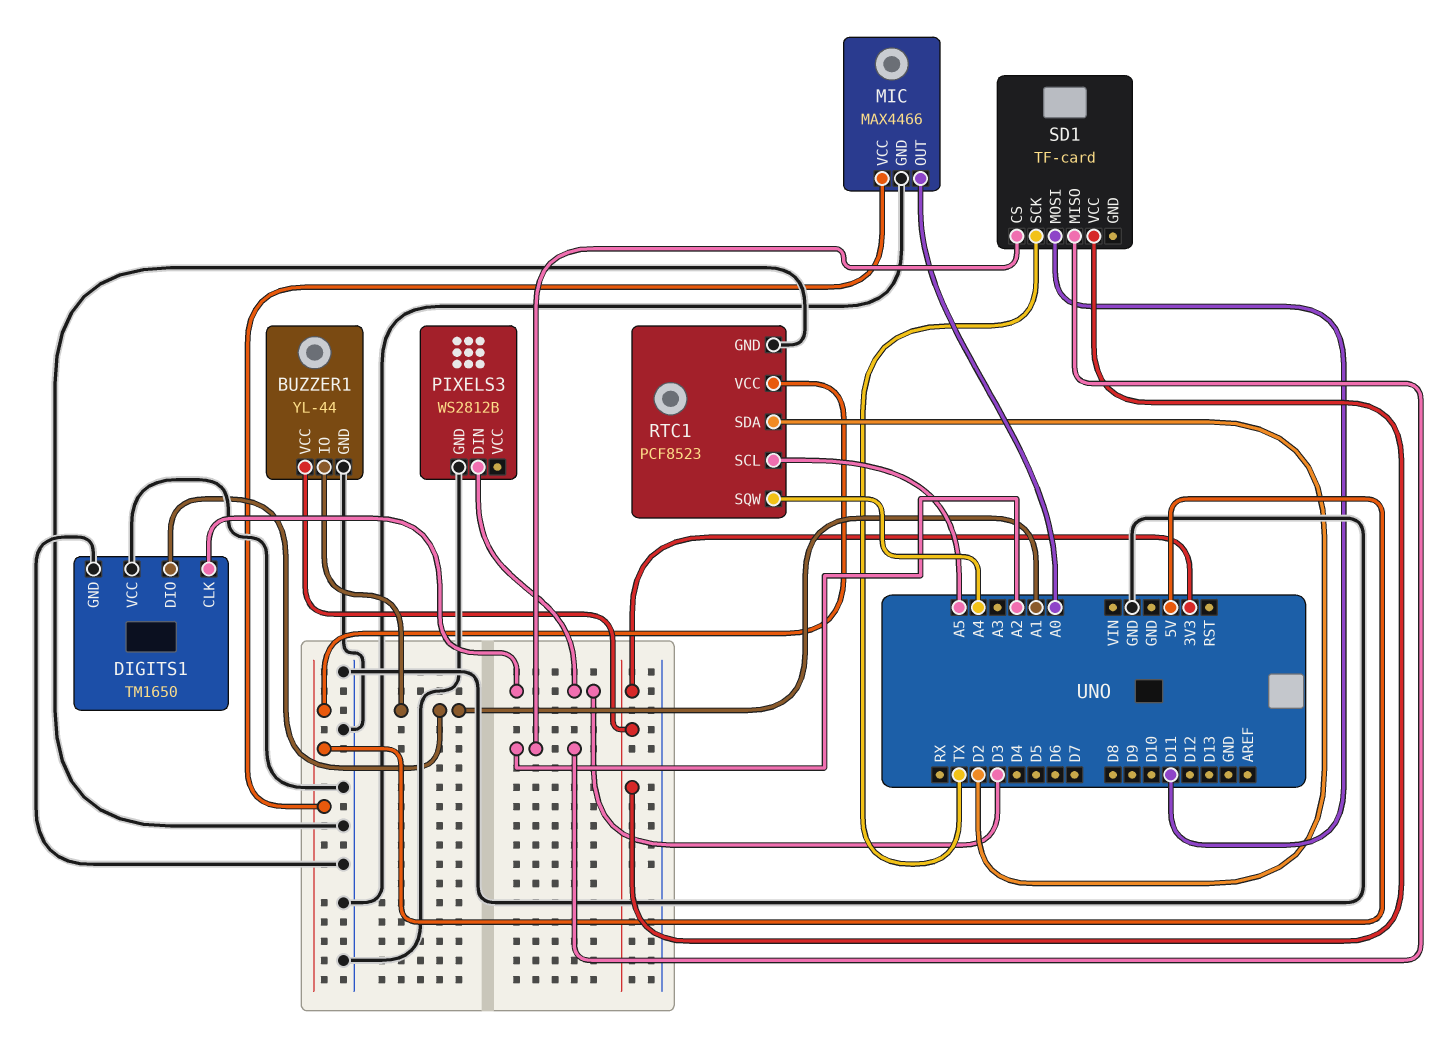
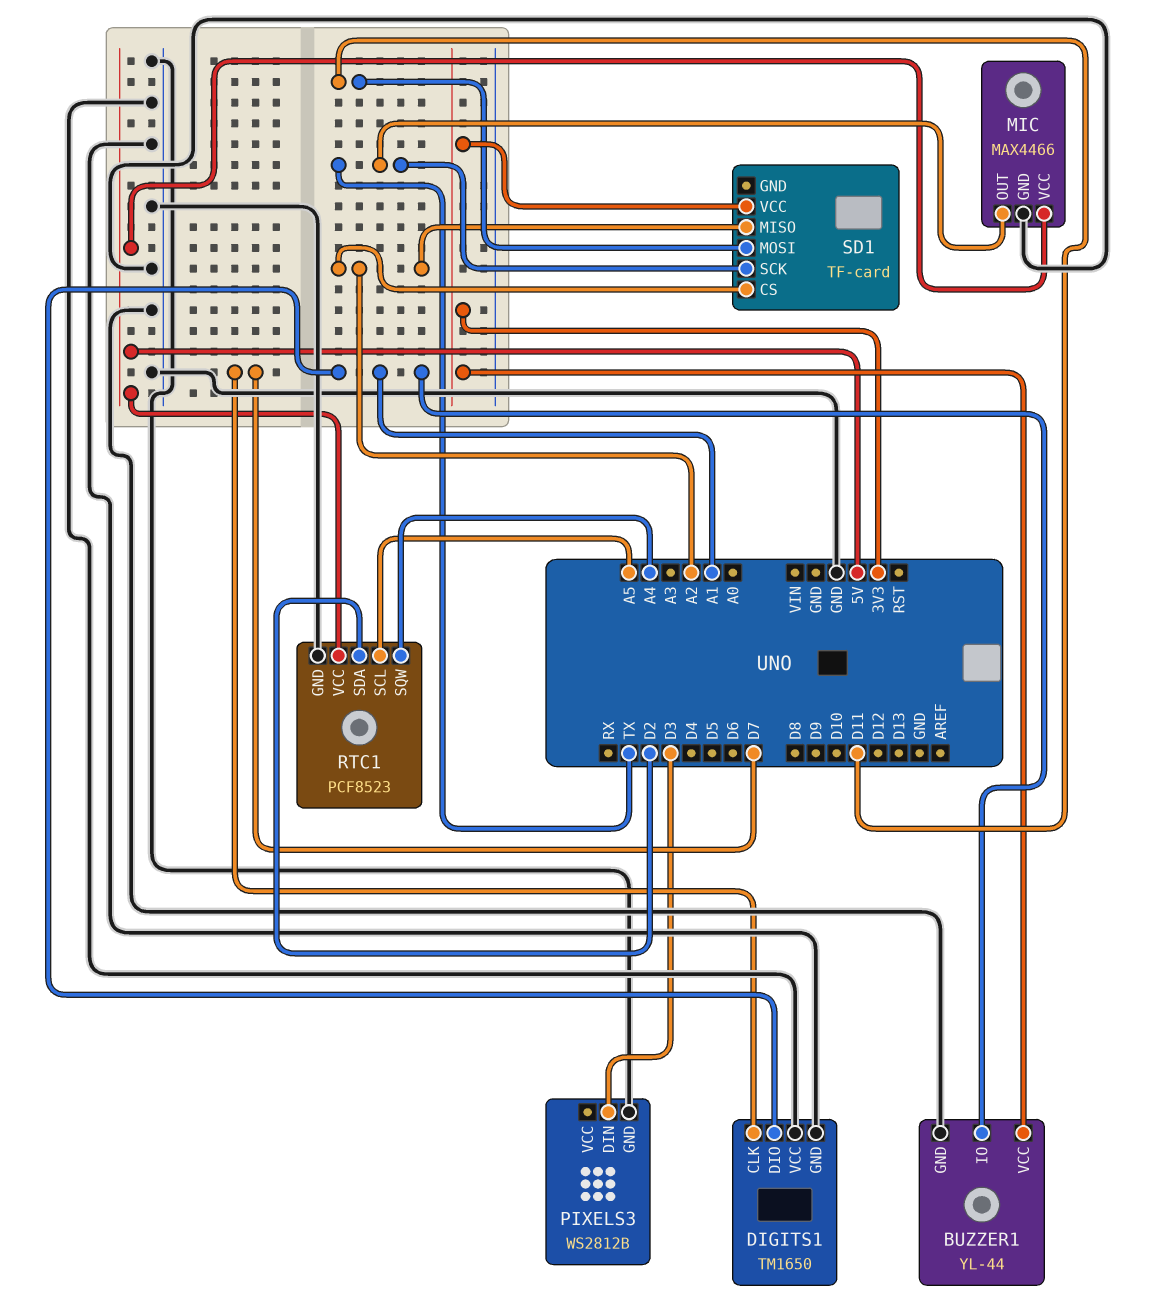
DIGITS1 pin CLK: D3 -> D7
MIC pin OUT: A0 -> TX

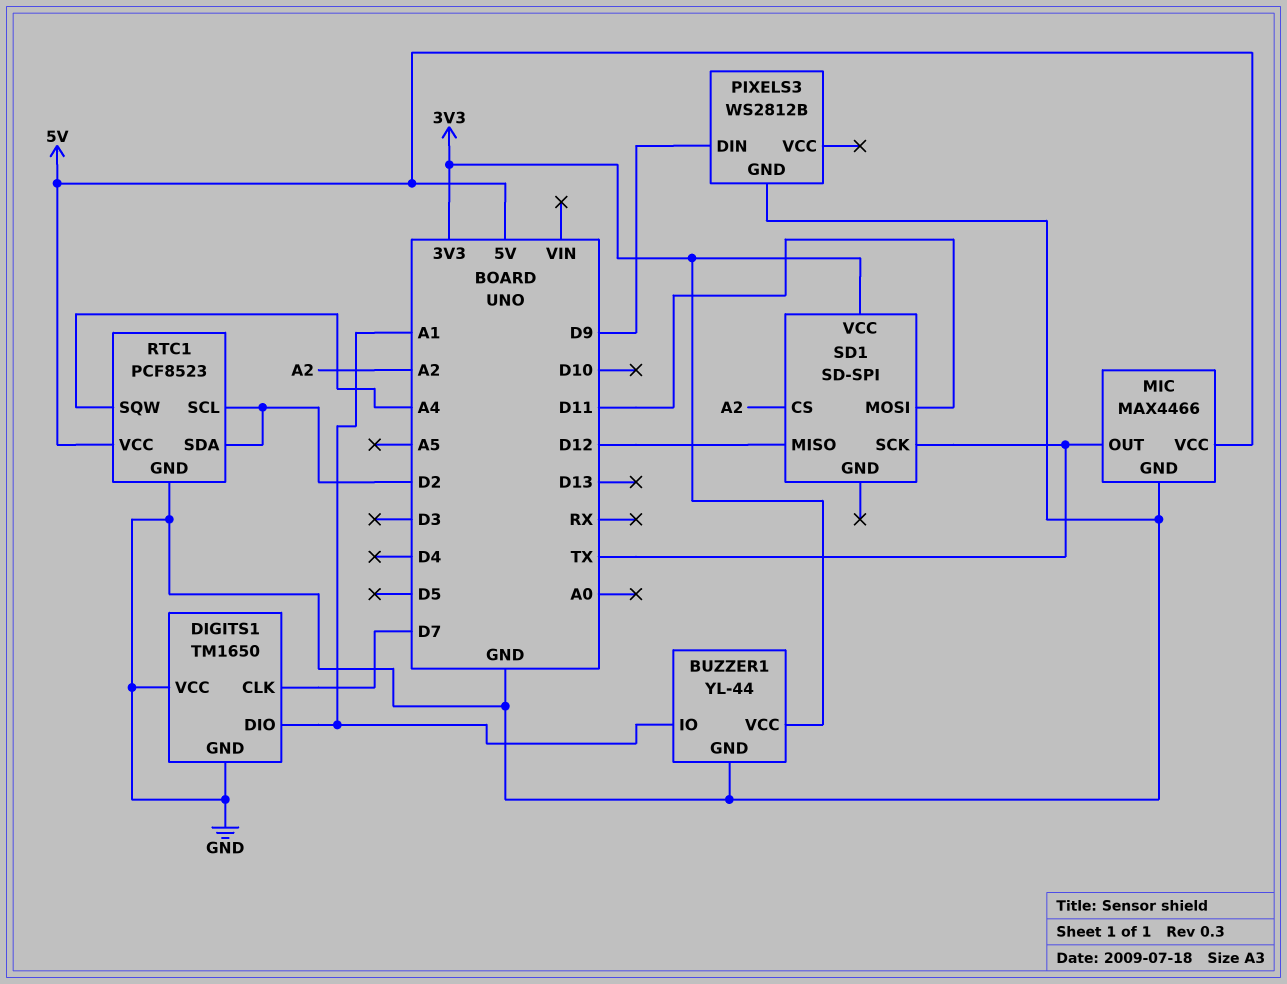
PIXELS3 pin DIN: D3 -> D9
RTC1 pin SCL: A5 -> D2
SD1: TF-card -> SD-SPI
SD1 pin MISO: A2 -> D12

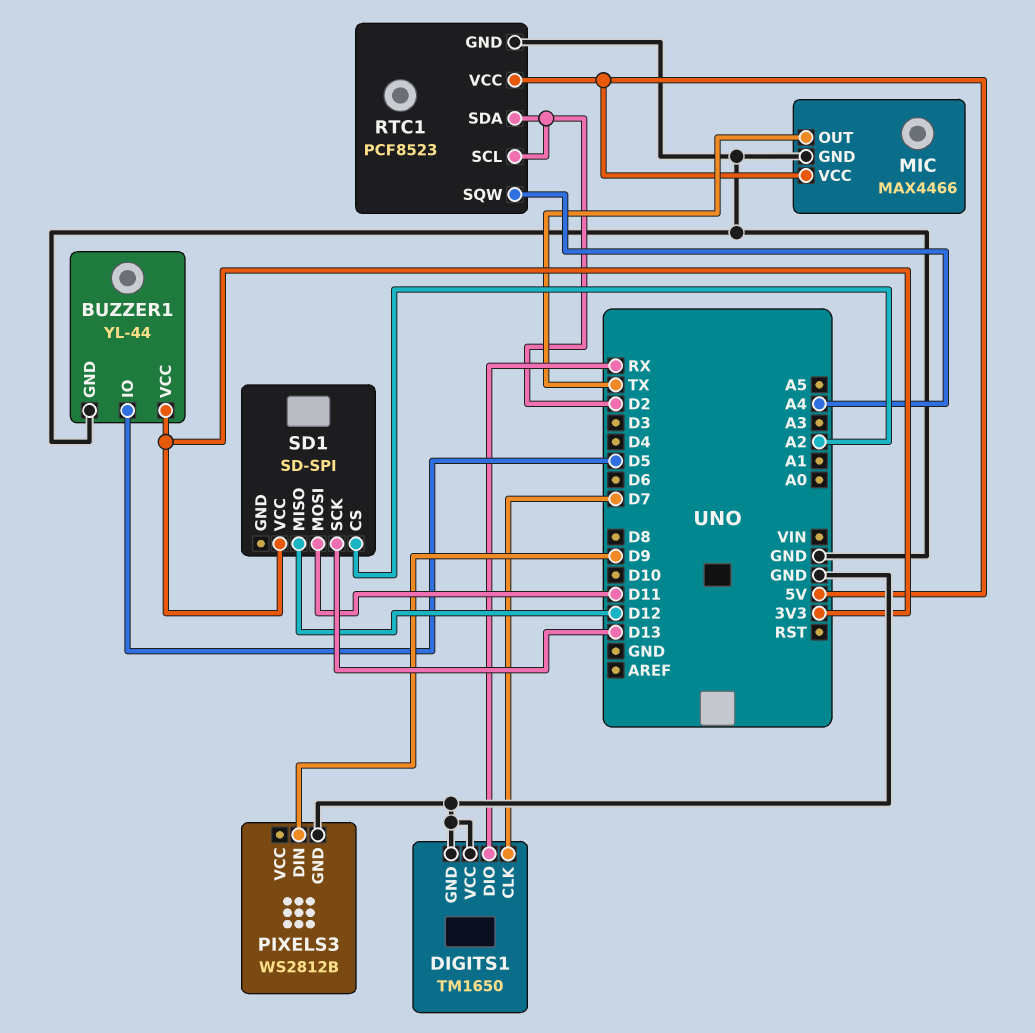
BUZZER1 pin IO: A1 -> D5
DIGITS1 pin DIO: A1 -> RX
SD1 pin SCK: TX -> D13

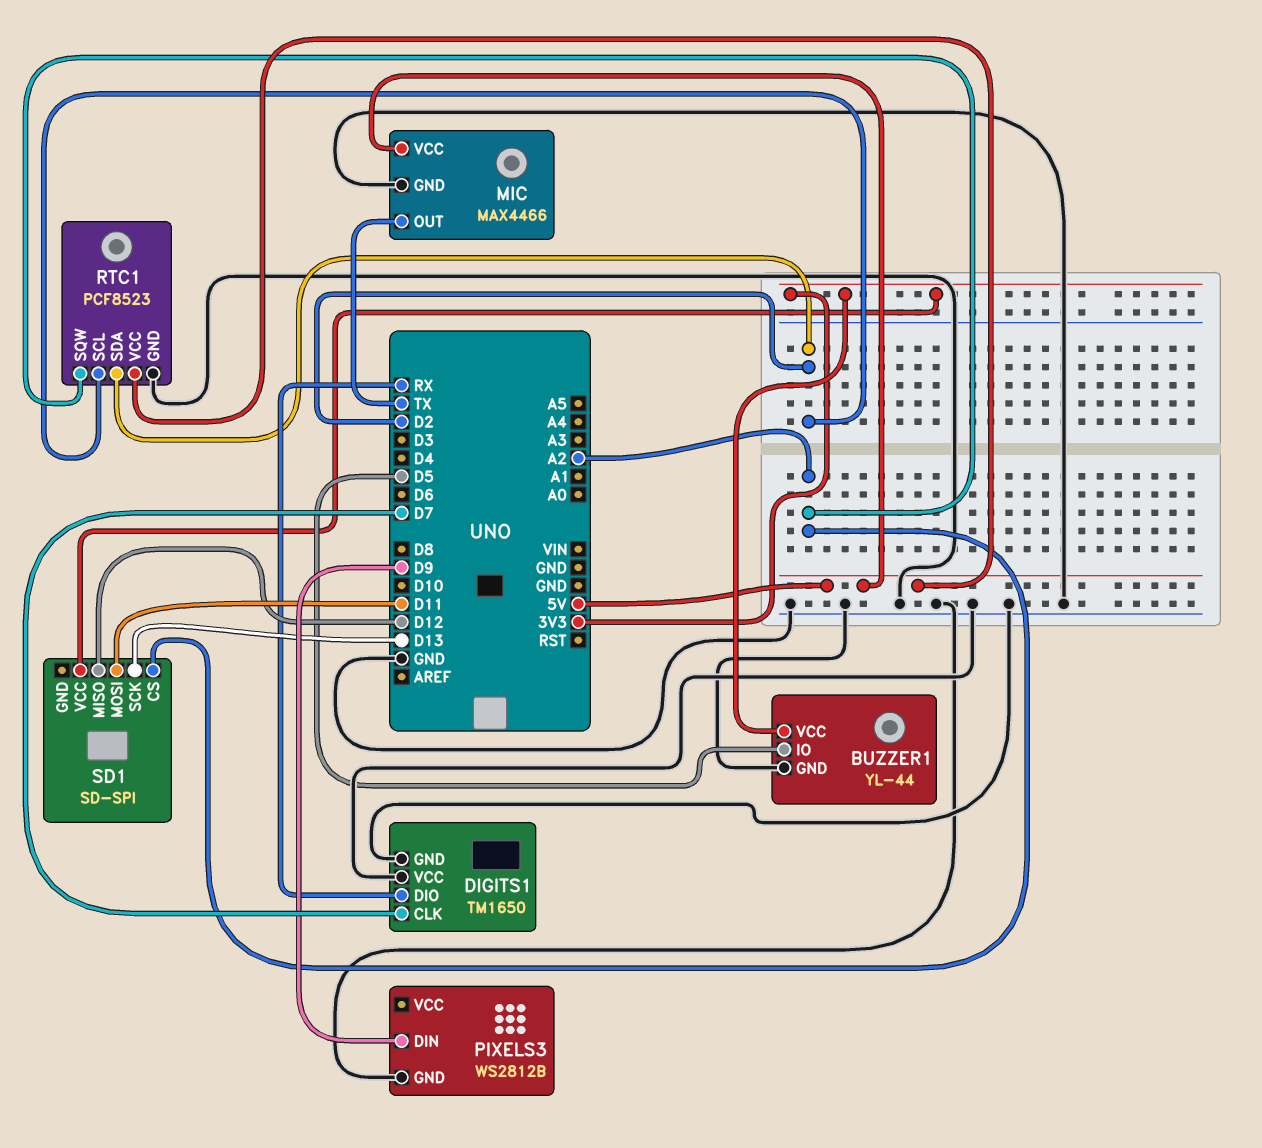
RTC1 pin SQW: A4 -> A2

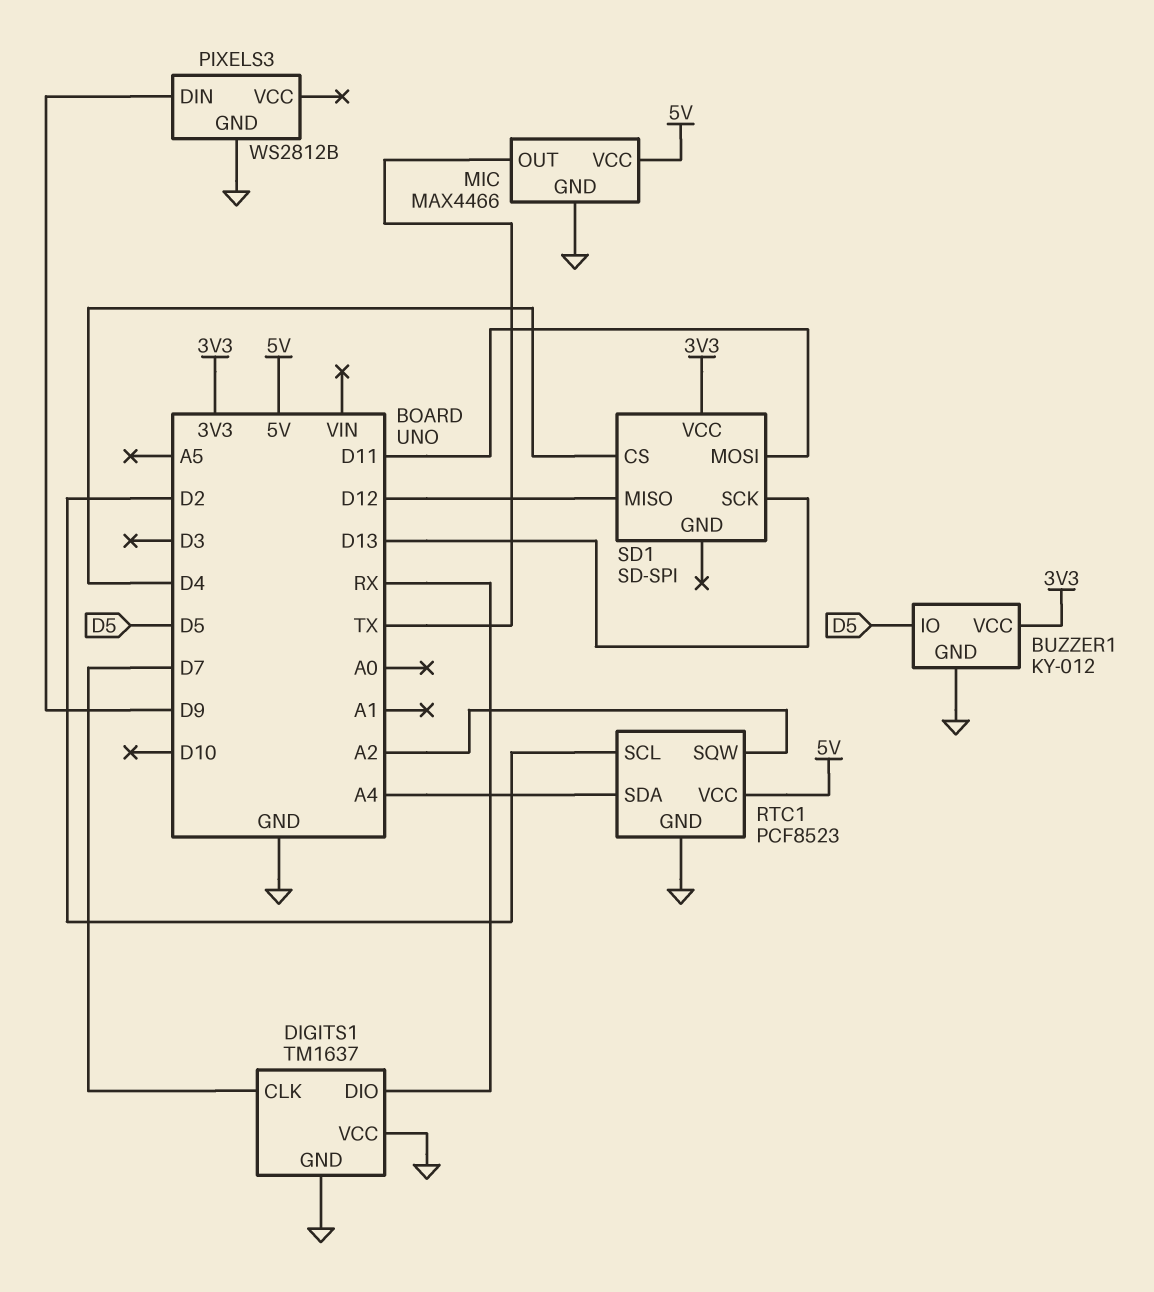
BUZZER1: YL-44 -> KY-012
DIGITS1: TM1650 -> TM1637
RTC1 pin SDA: D2 -> A4
SD1 pin CS: A2 -> D4

